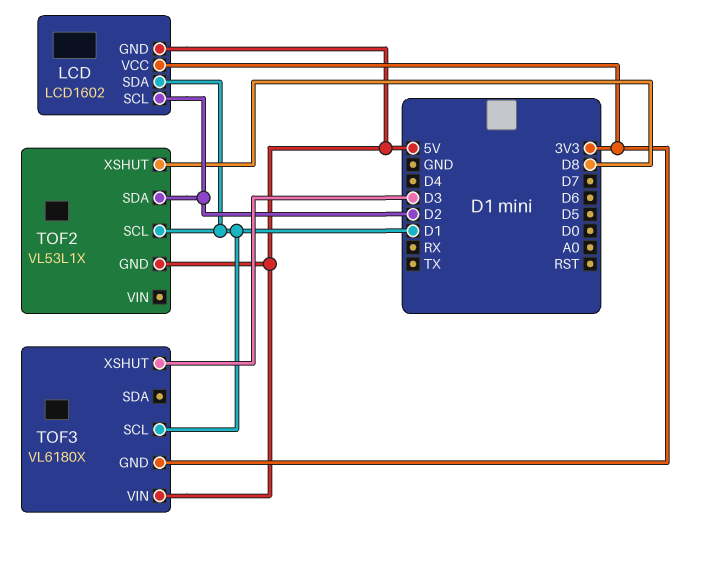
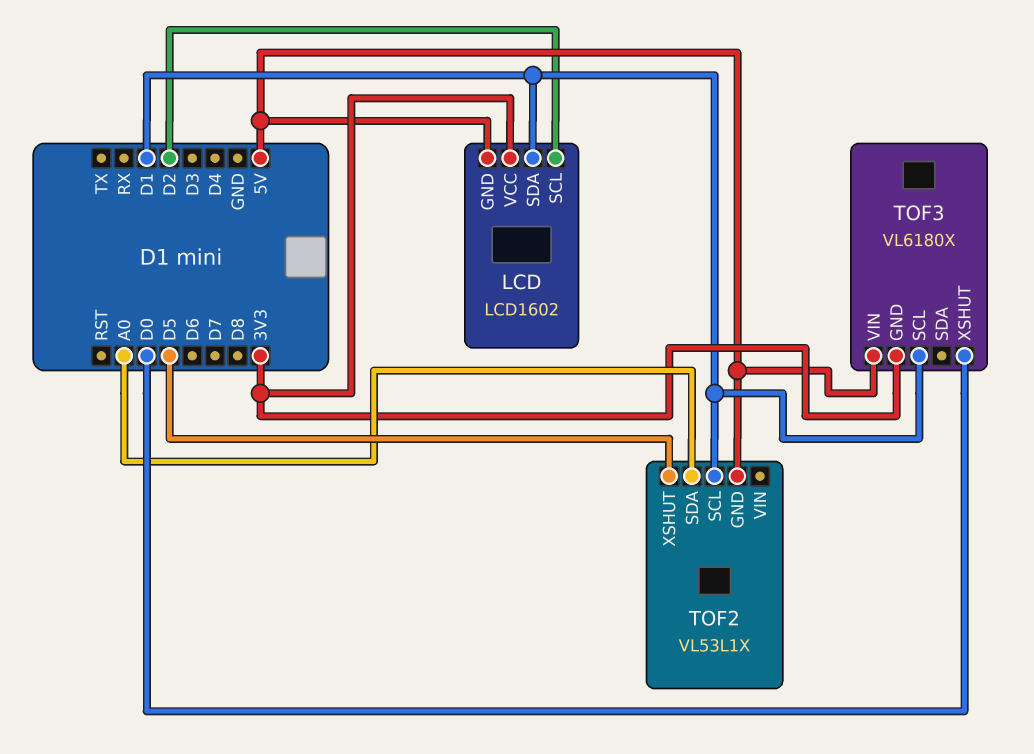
TOF2 pin SDA: D2 -> A0
TOF2 pin XSHUT: D8 -> D5
TOF3 pin XSHUT: D3 -> D0

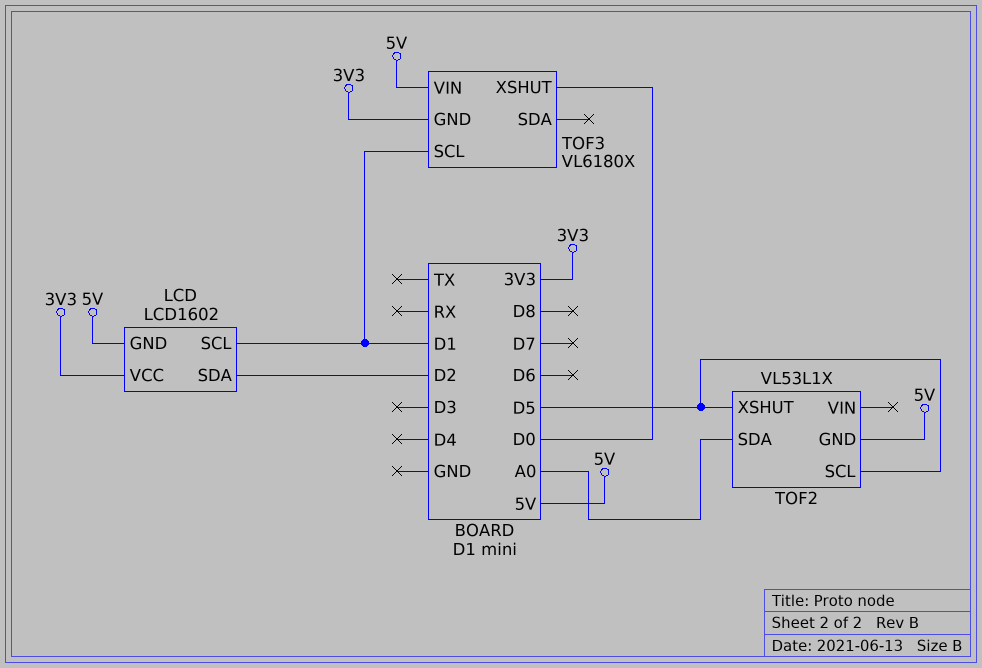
LCD pin SCL: D2 -> D1
LCD pin SDA: D1 -> D2
TOF2 pin SCL: D1 -> D5

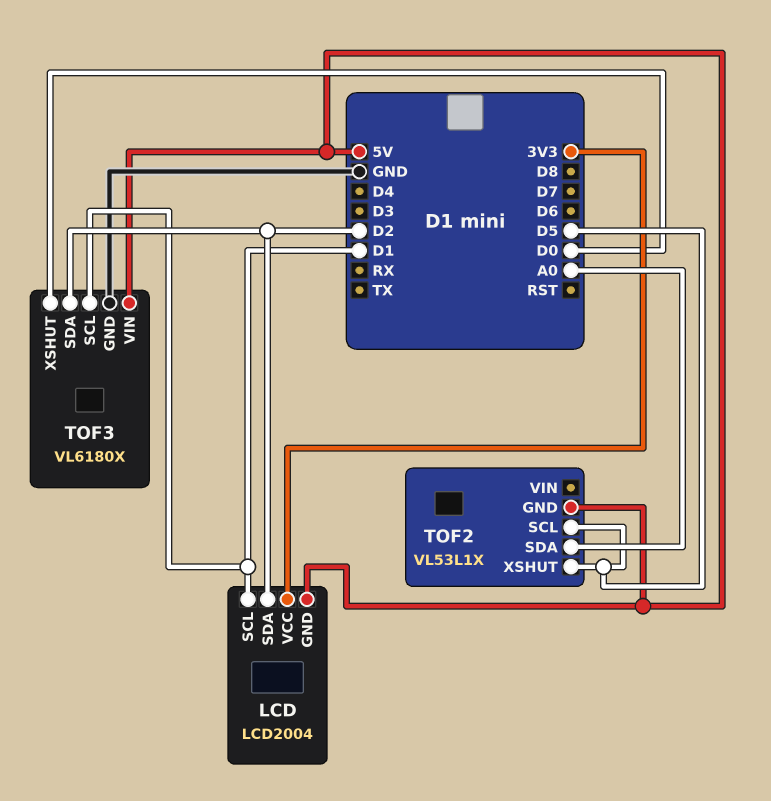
LCD: LCD1602 -> LCD2004
TOF3 pin GND: 3V3 -> GND
TOF3 pin SDA: none -> D2

